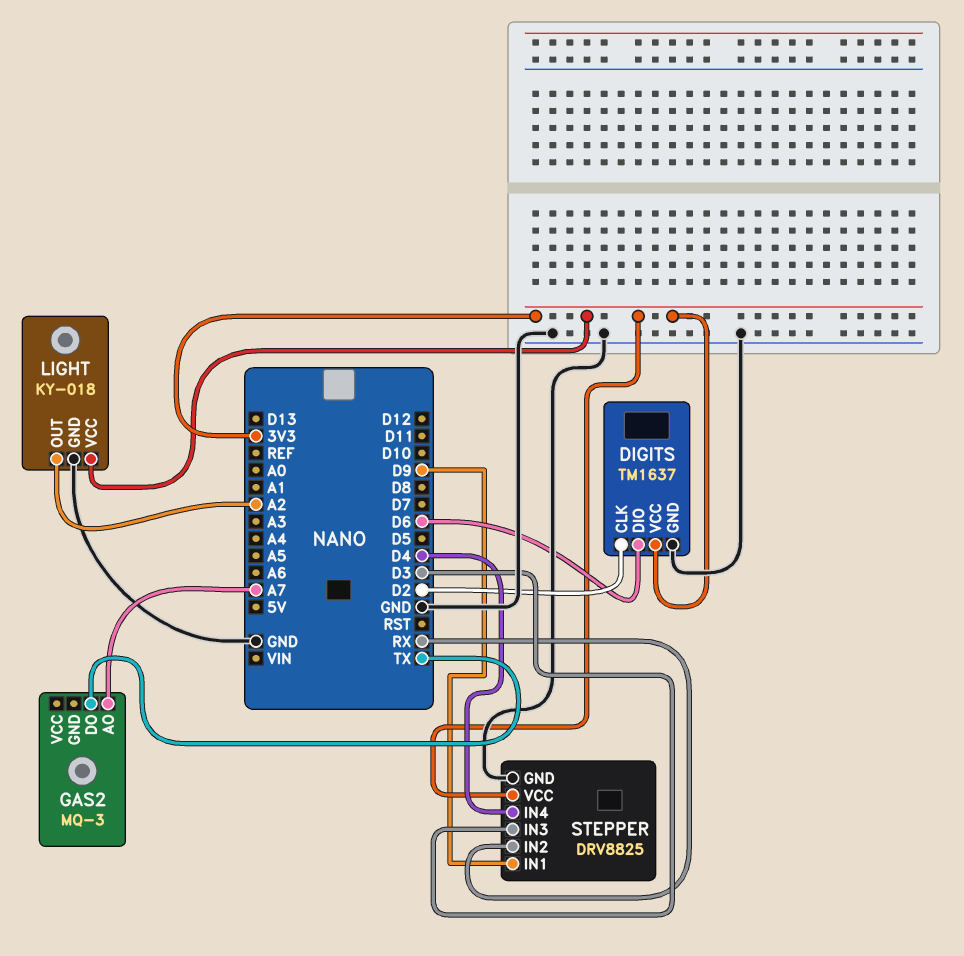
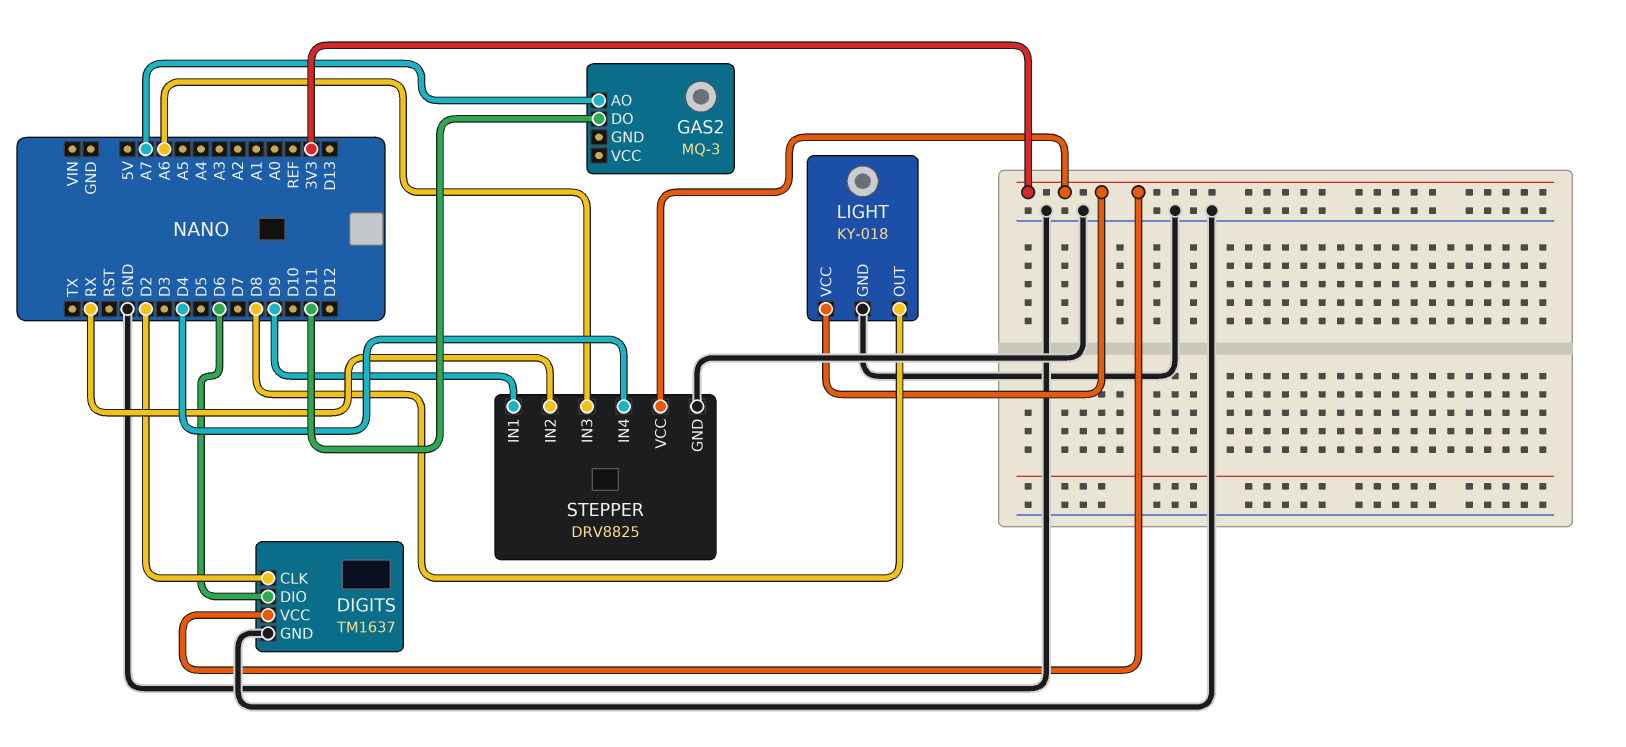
GAS2 pin DO: TX -> D11
LIGHT pin OUT: A2 -> D8
STEPPER pin IN3: D3 -> A6

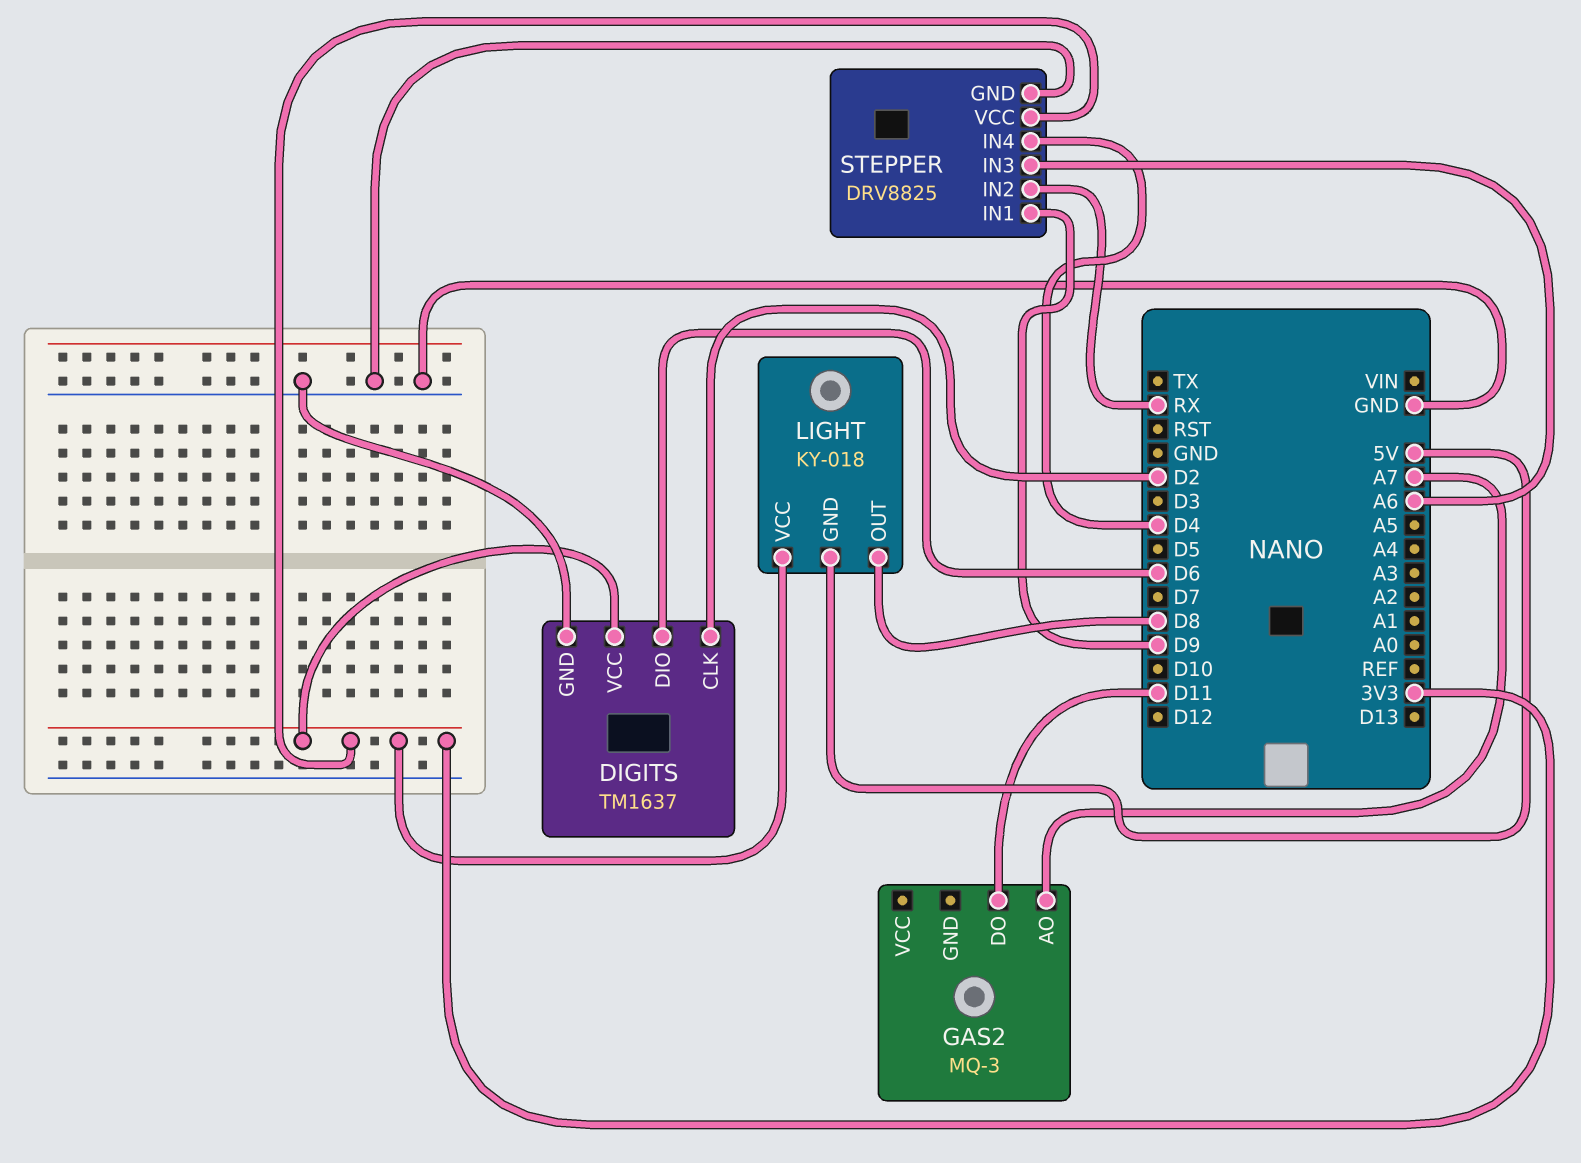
LIGHT pin GND: GND -> 5V

